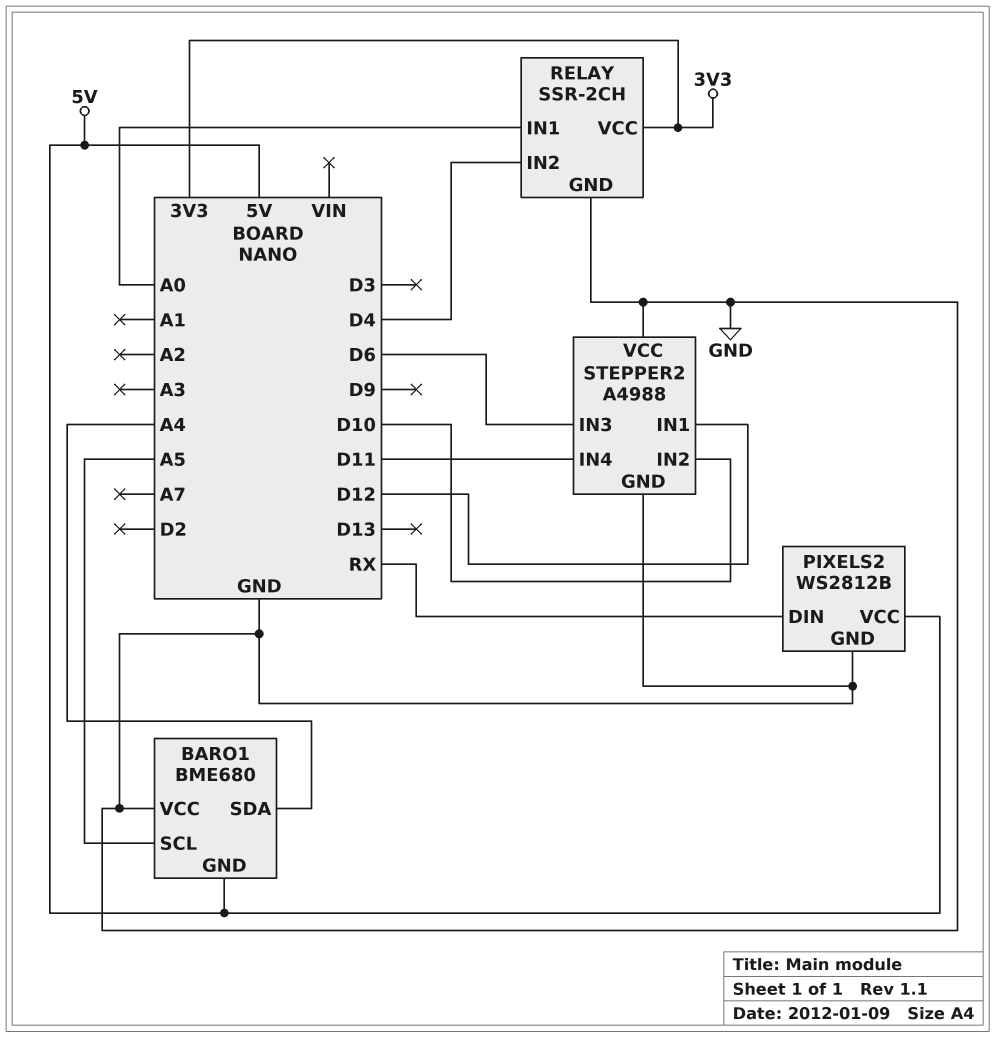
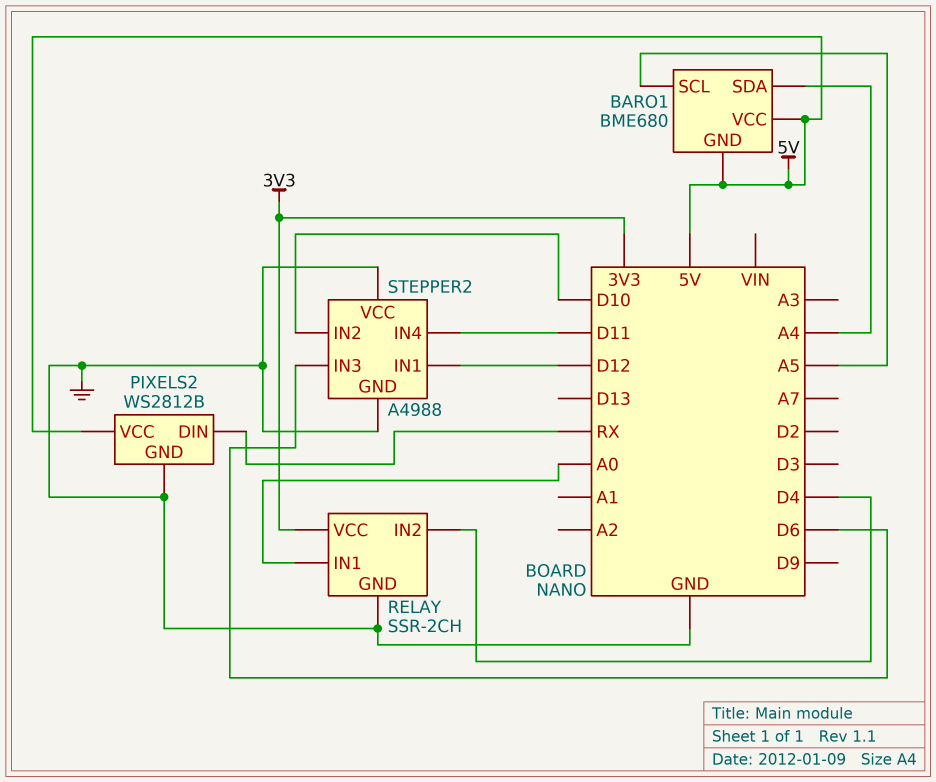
BARO1 pin VCC: GND -> 5V

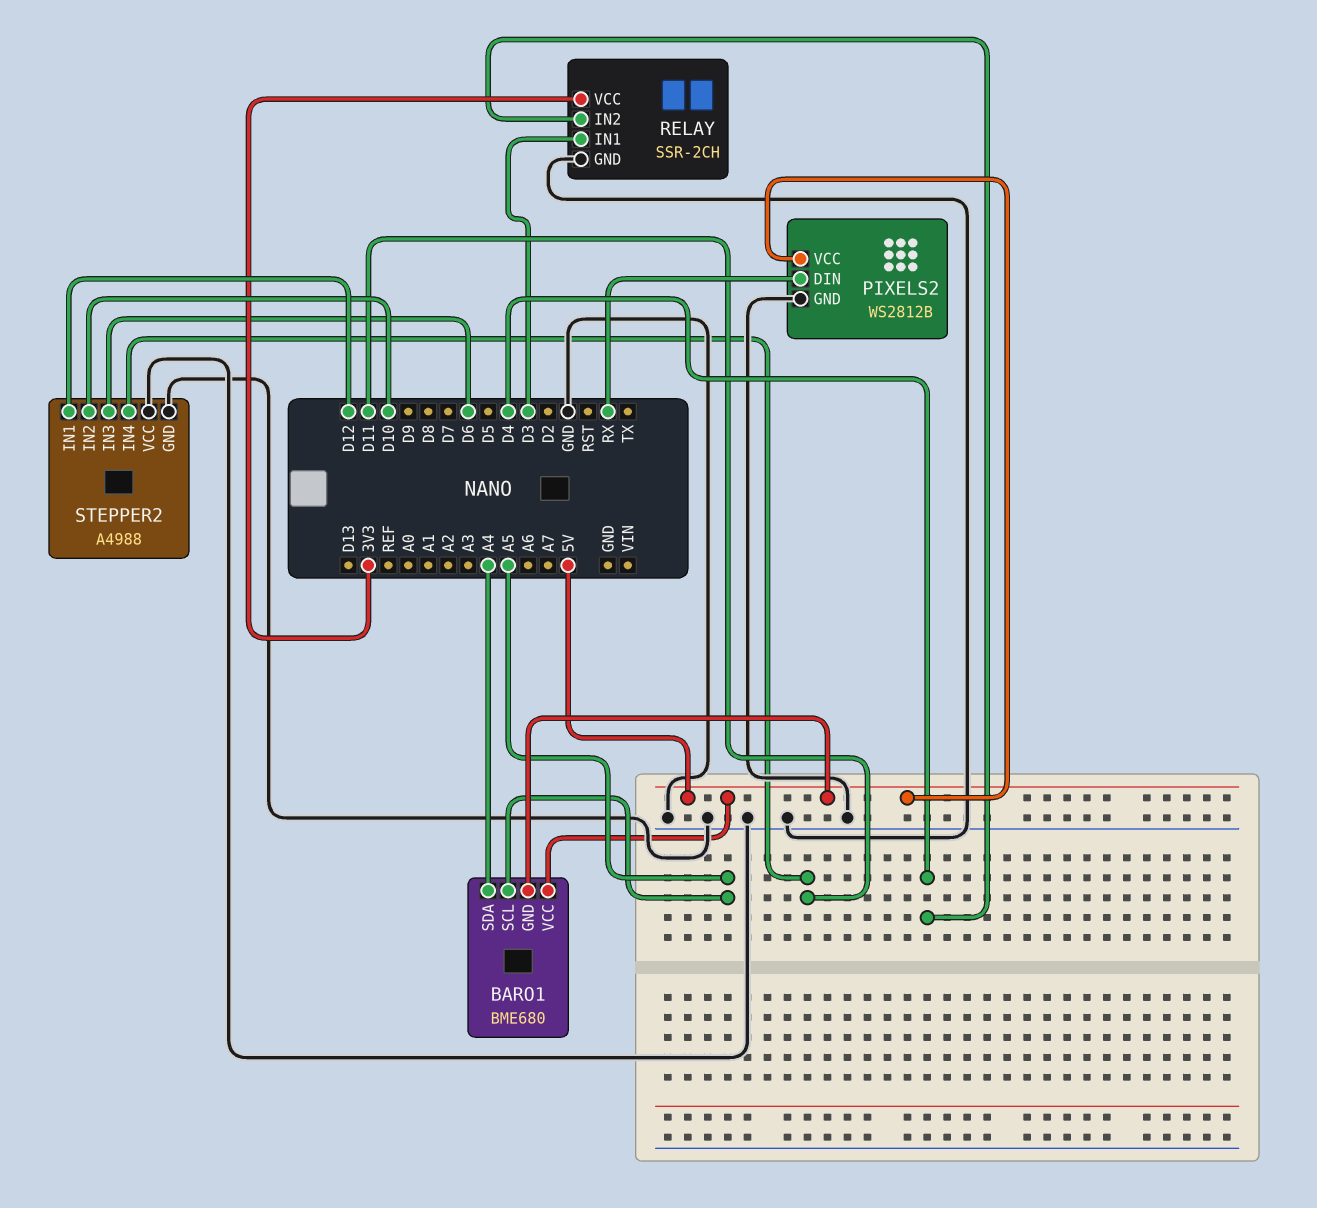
RELAY pin IN1: A0 -> D3

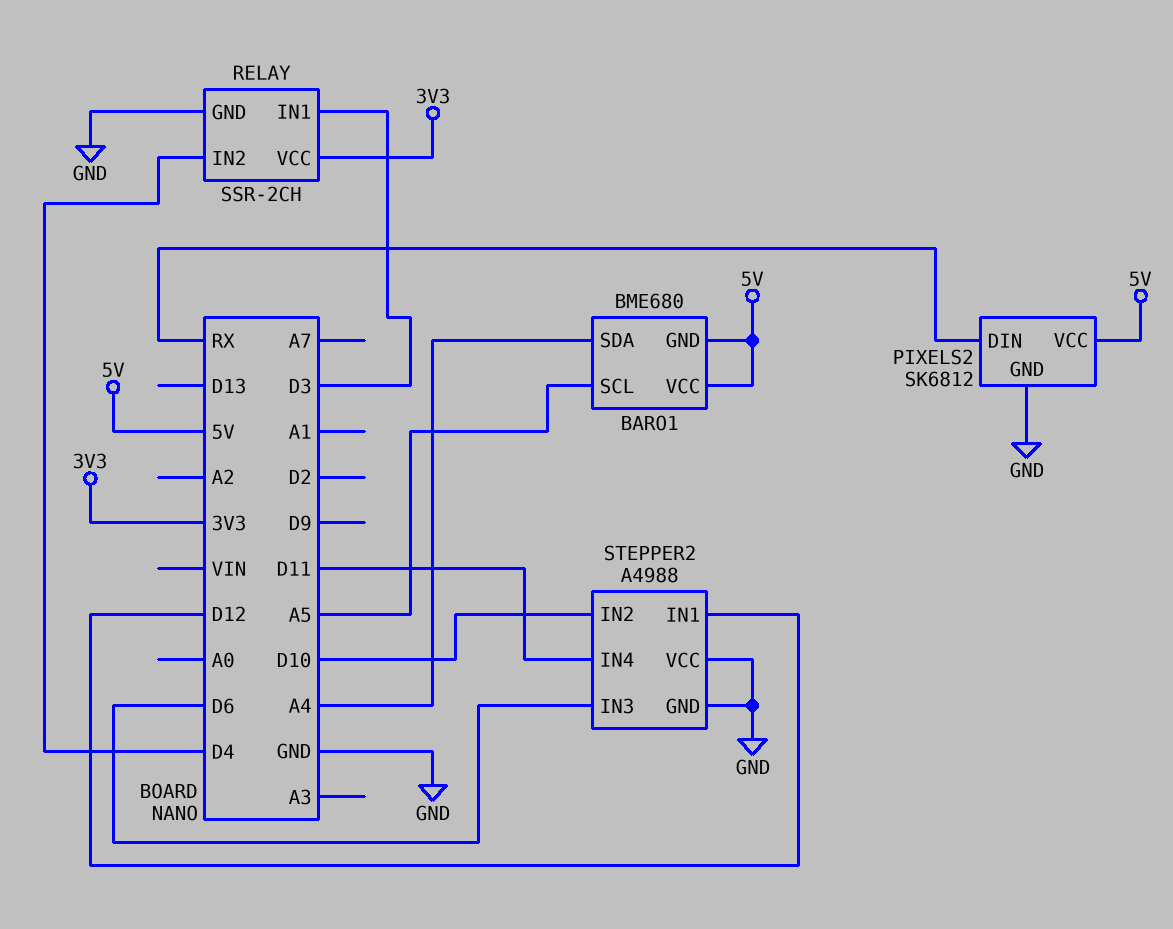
PIXELS2: WS2812B -> SK6812

